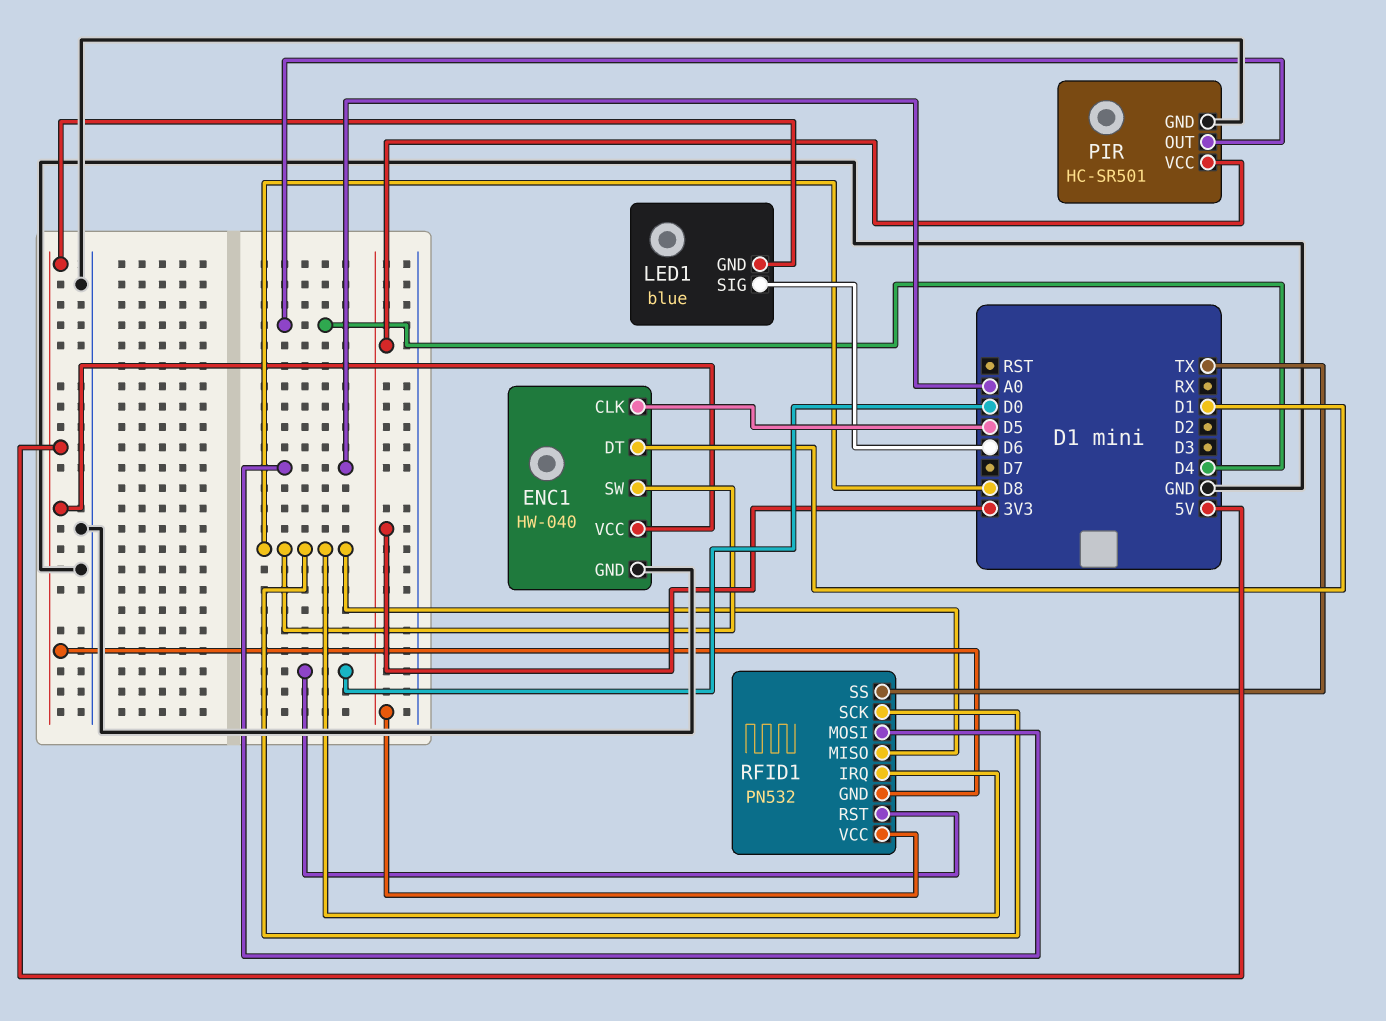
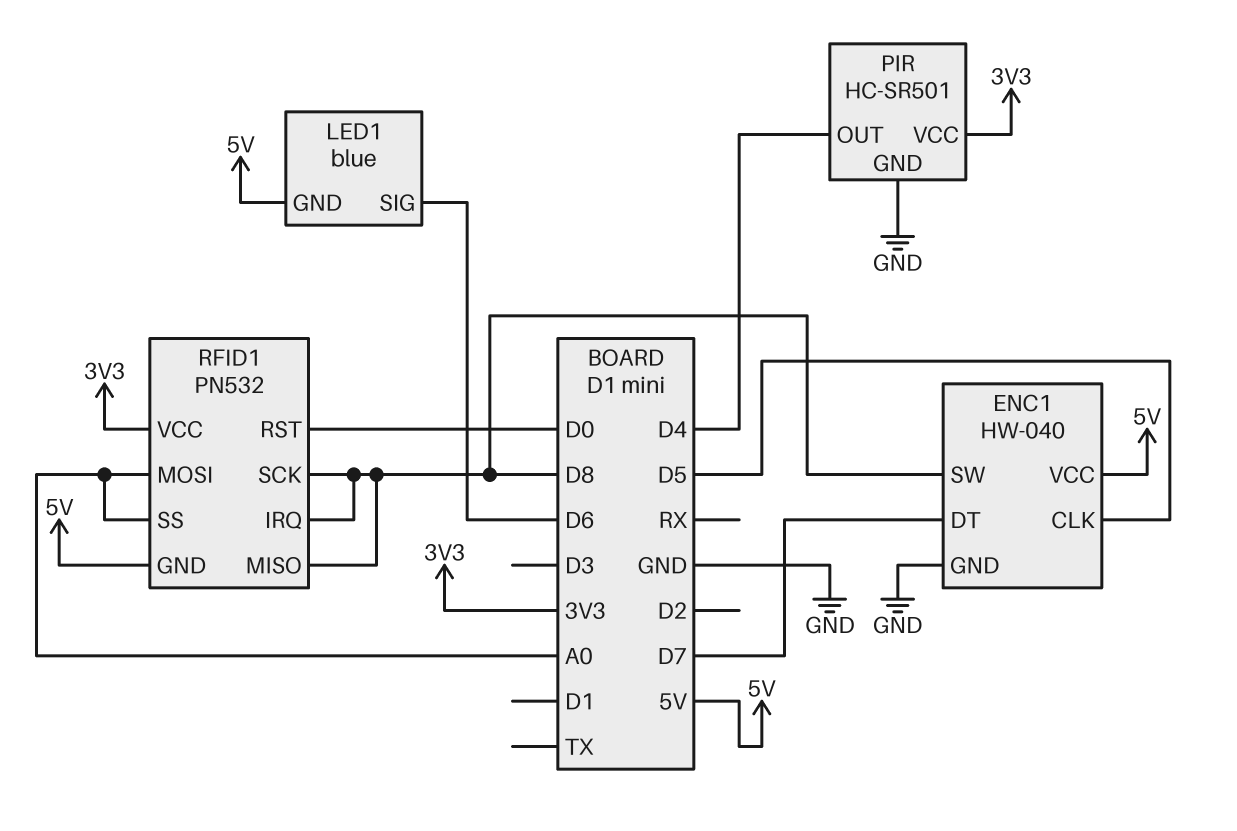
ENC1 pin DT: D1 -> D7
RFID1 pin SS: TX -> A0

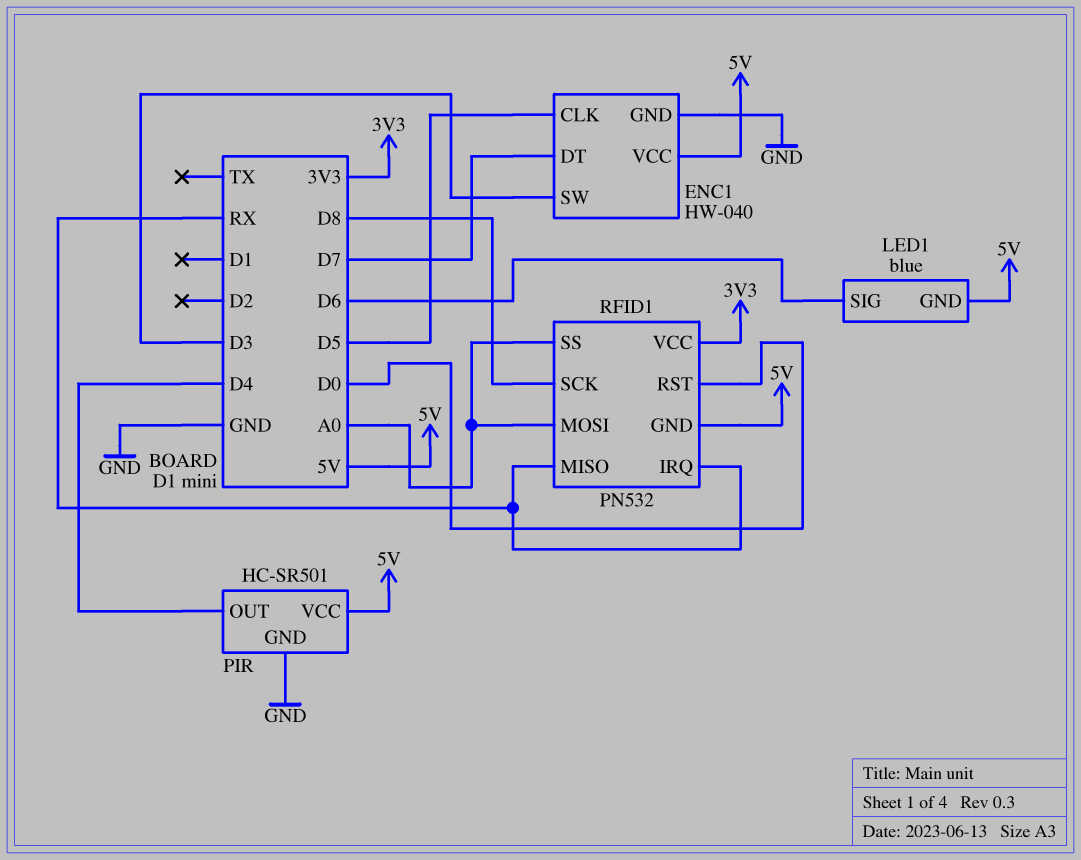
ENC1 pin SW: D8 -> D3
PIR pin VCC: 3V3 -> 5V
RFID1 pin IRQ: D8 -> RX
RFID1 pin MISO: D8 -> RX

